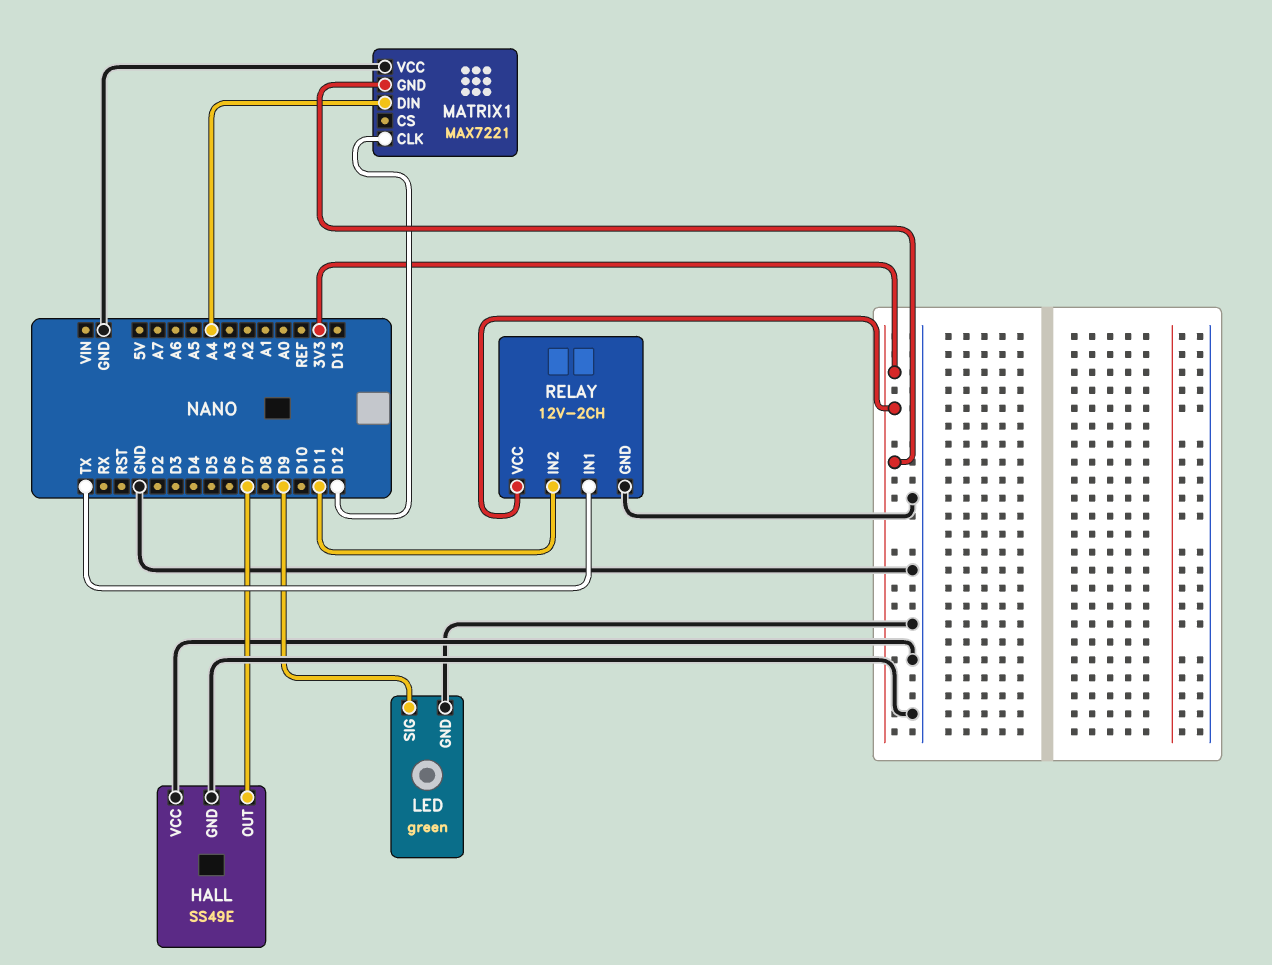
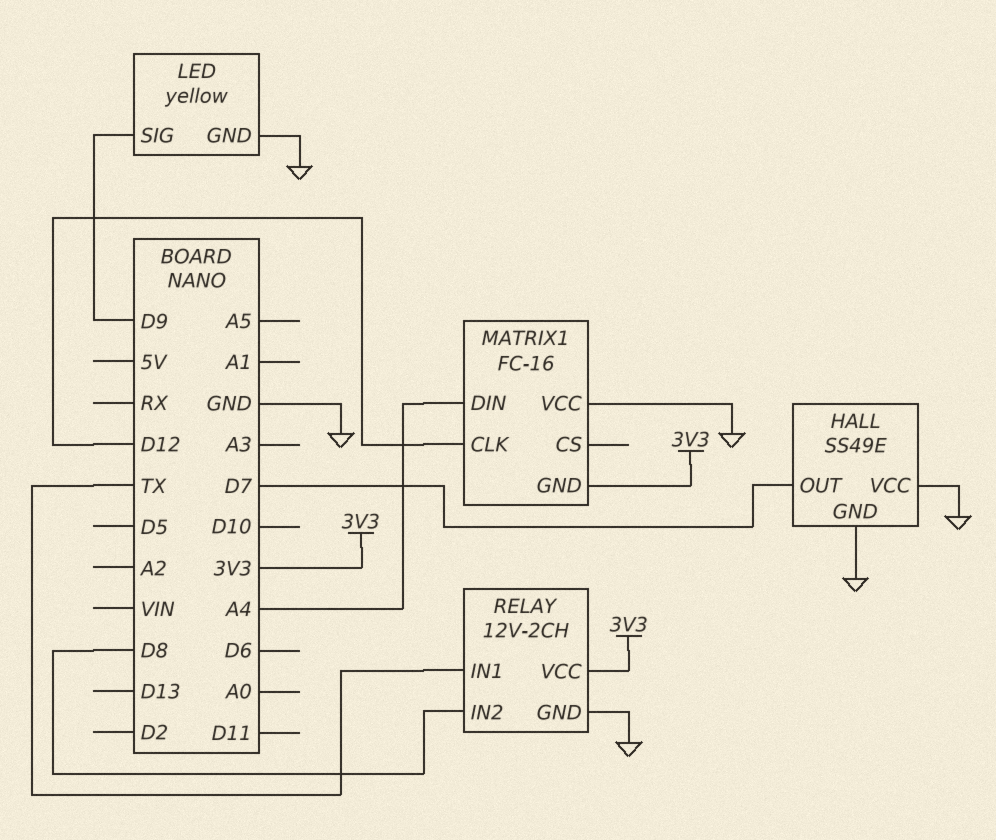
LED: green -> yellow
MATRIX1: MAX7221 -> FC-16
RELAY pin IN2: D11 -> D8

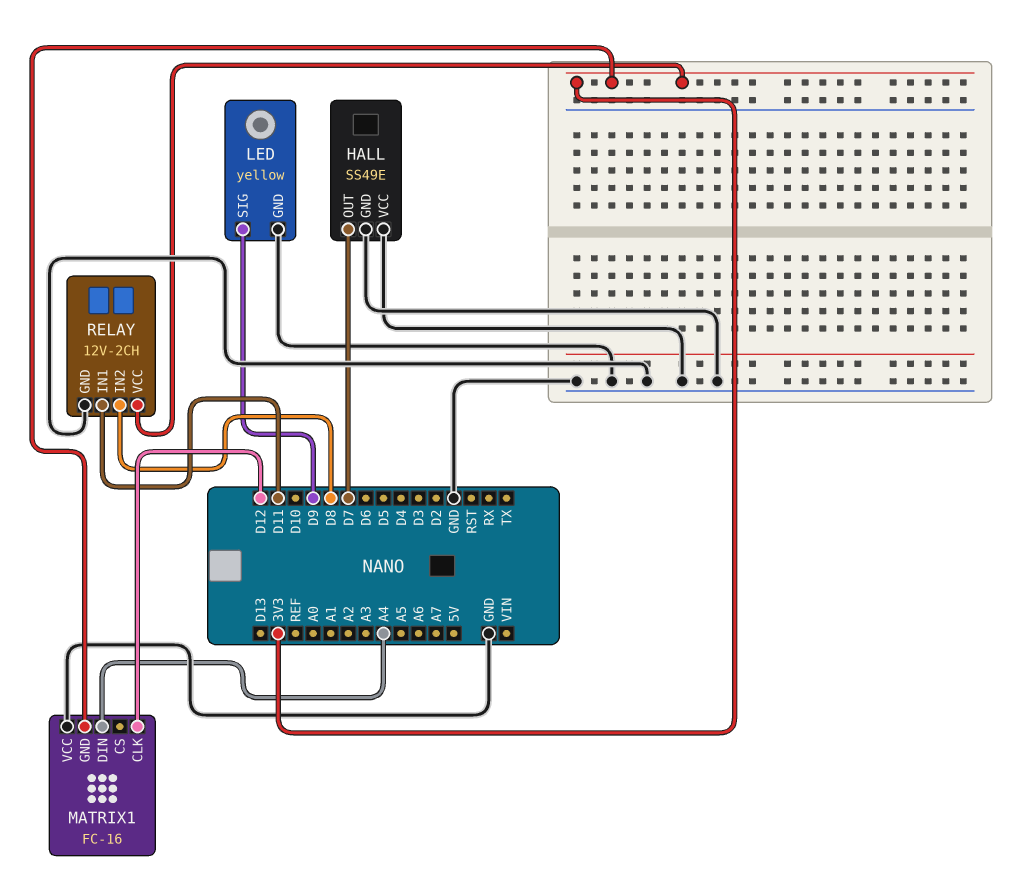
RELAY pin IN1: TX -> D11

